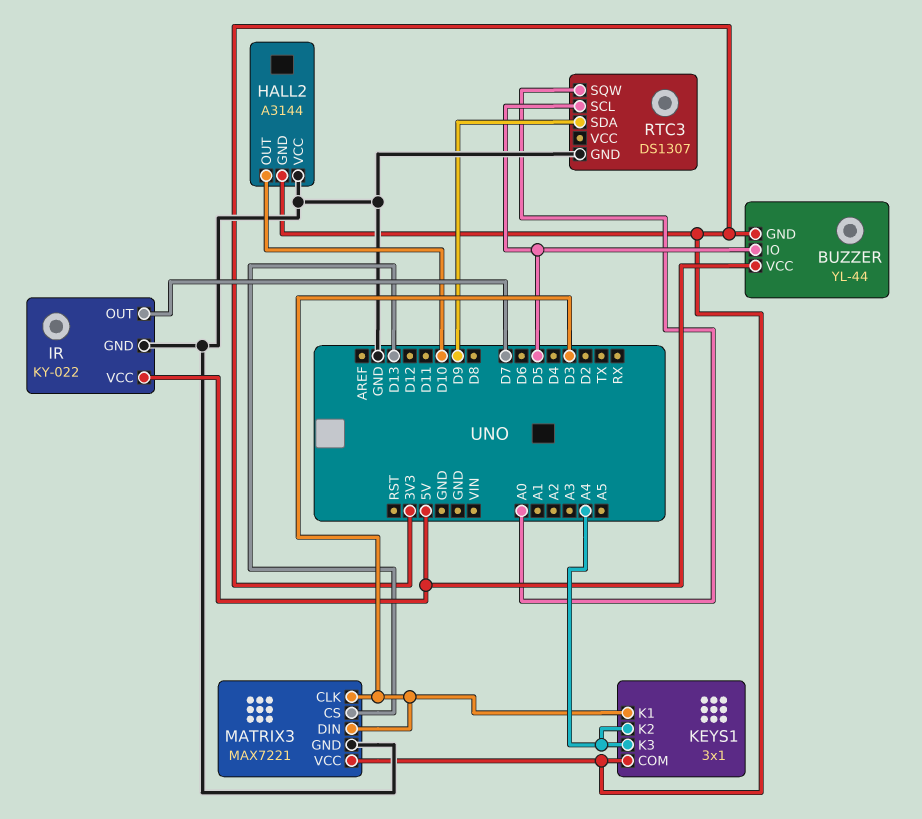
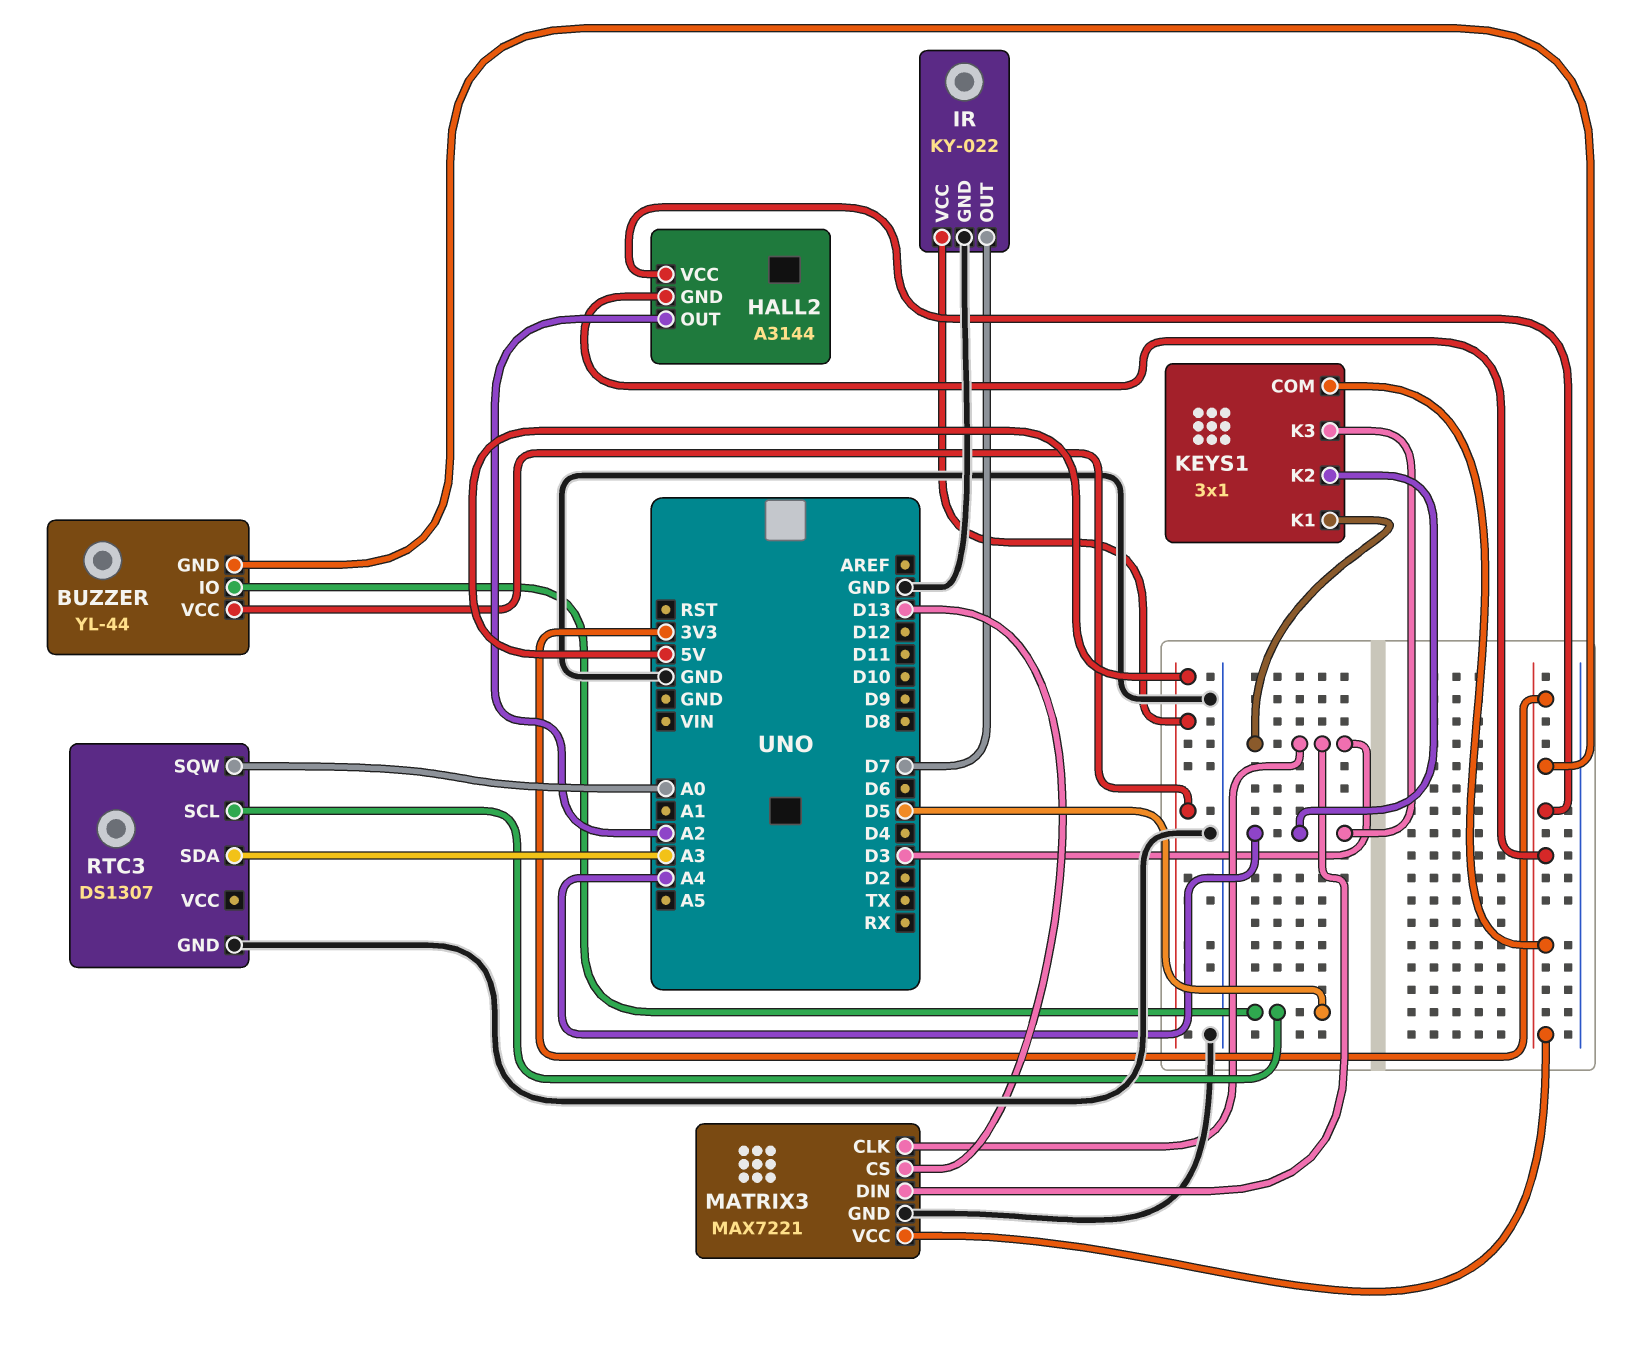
HALL2 pin OUT: D10 -> A2
HALL2 pin VCC: GND -> 3V3
RTC3 pin SDA: D9 -> A3

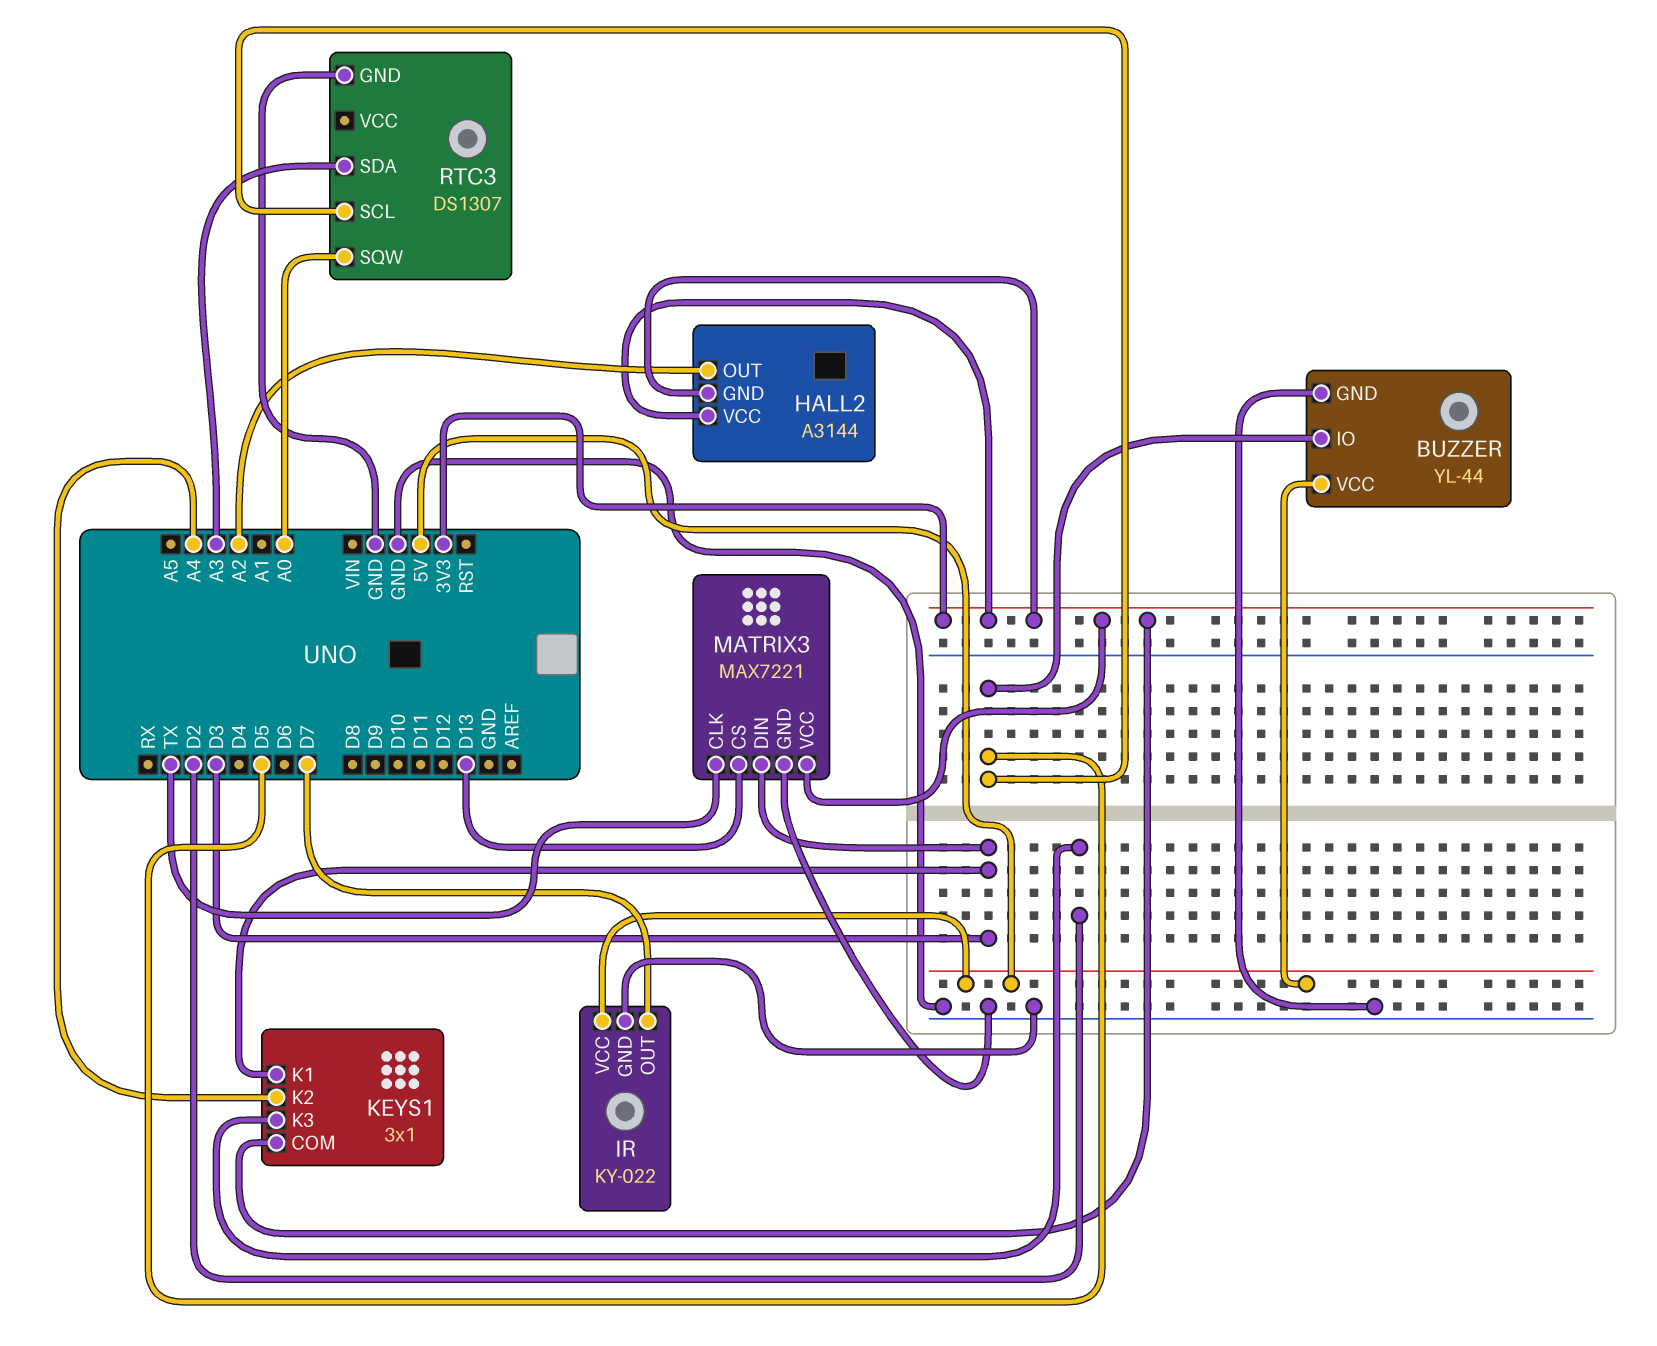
BUZZER pin GND: 3V3 -> GND
KEYS1 pin K3: A4 -> D2
MATRIX3 pin CLK: D3 -> TX

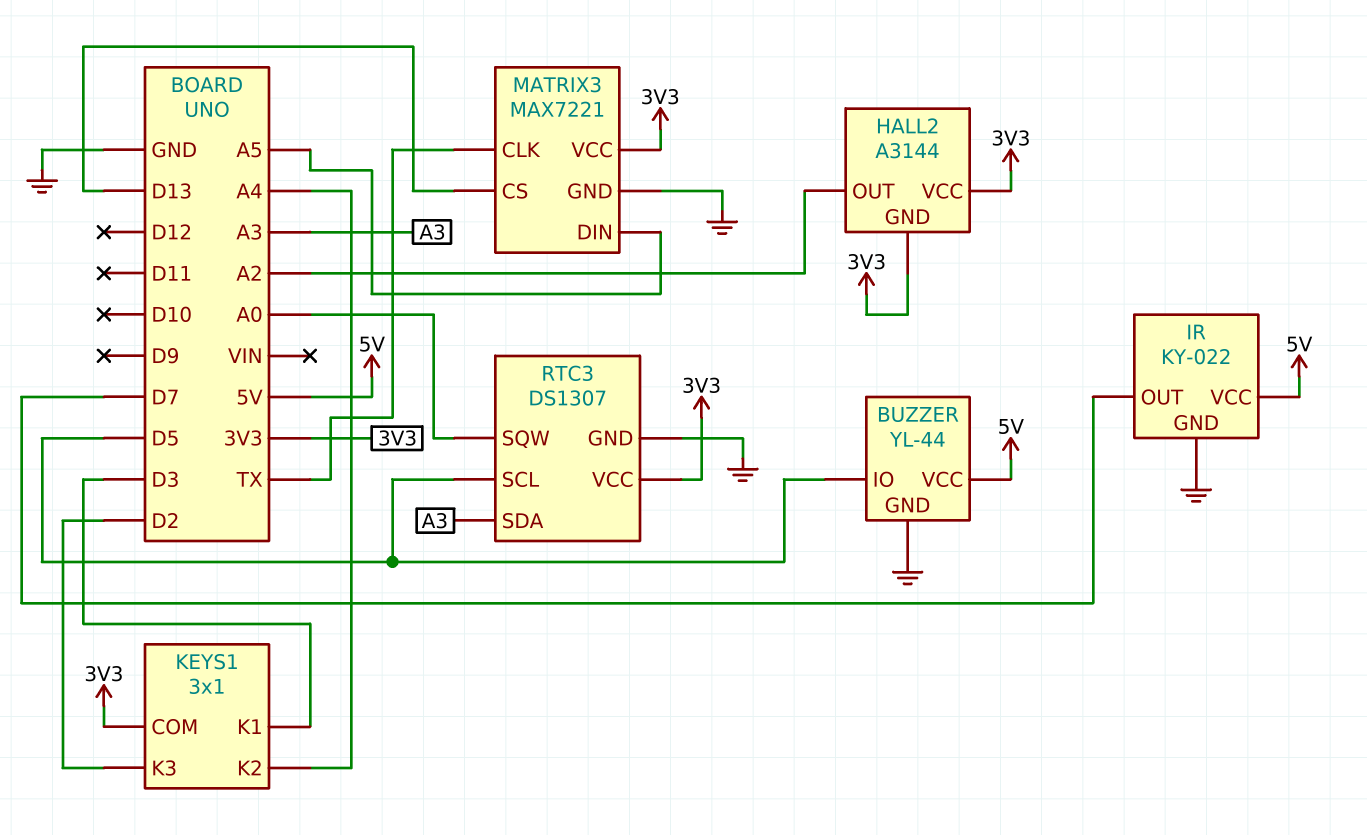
MATRIX3 pin DIN: D3 -> A5
RTC3 pin VCC: none -> 3V3

